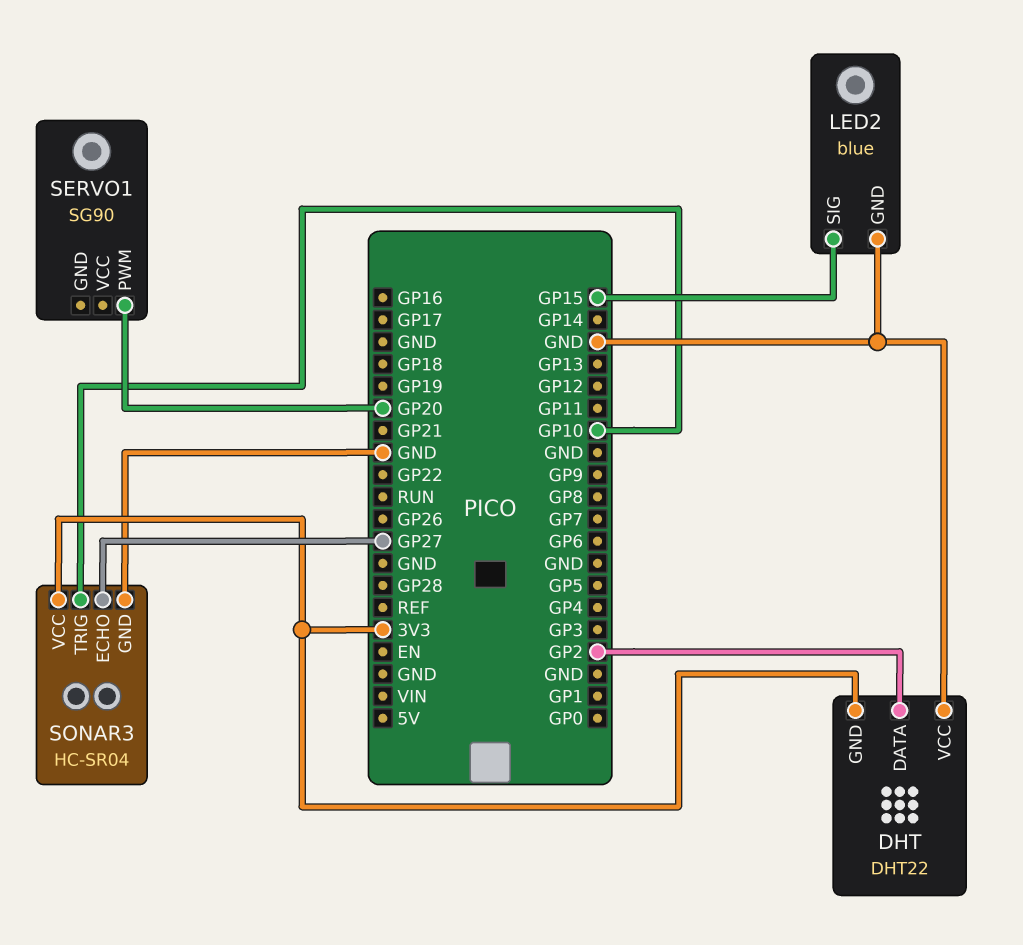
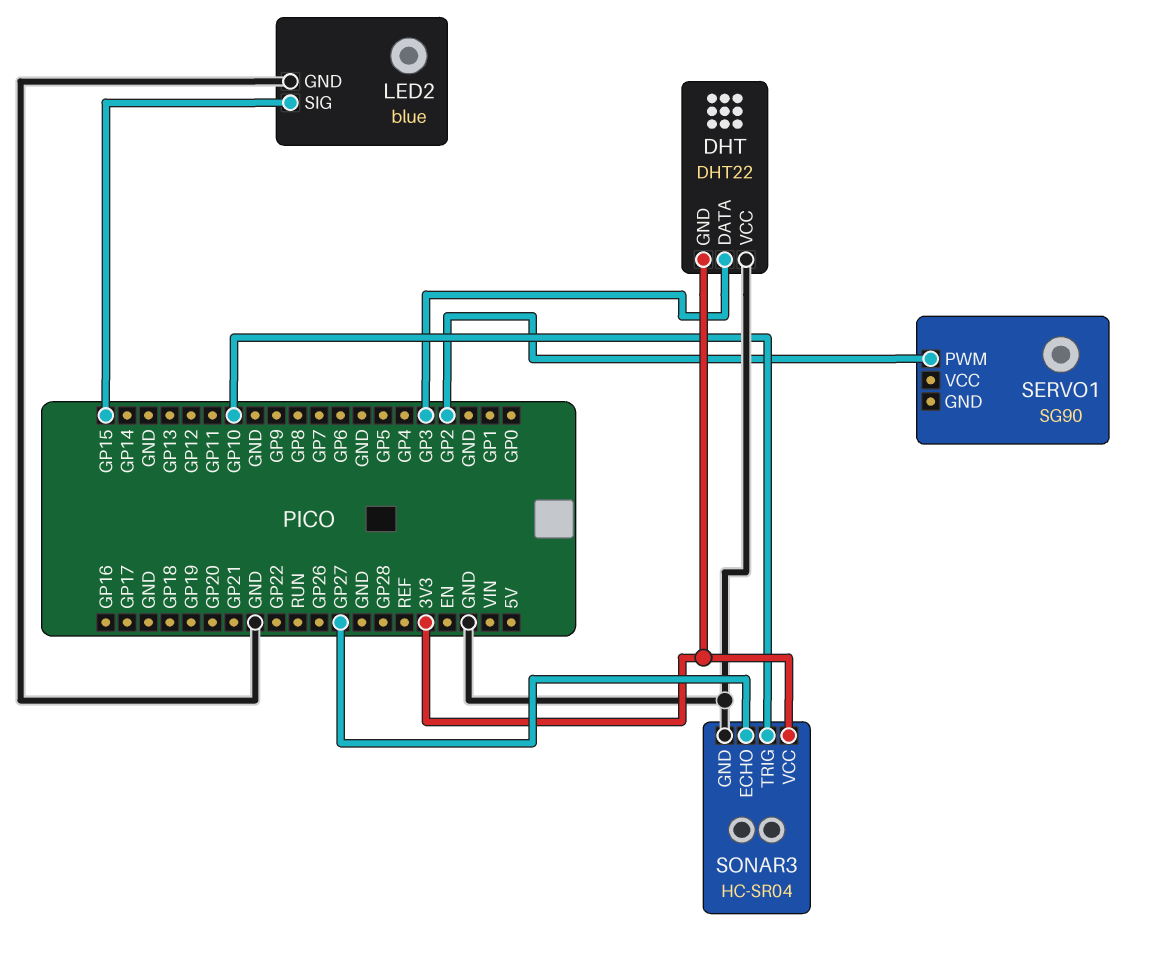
DHT pin DATA: GP2 -> GP3
SERVO1 pin PWM: GP20 -> GP2

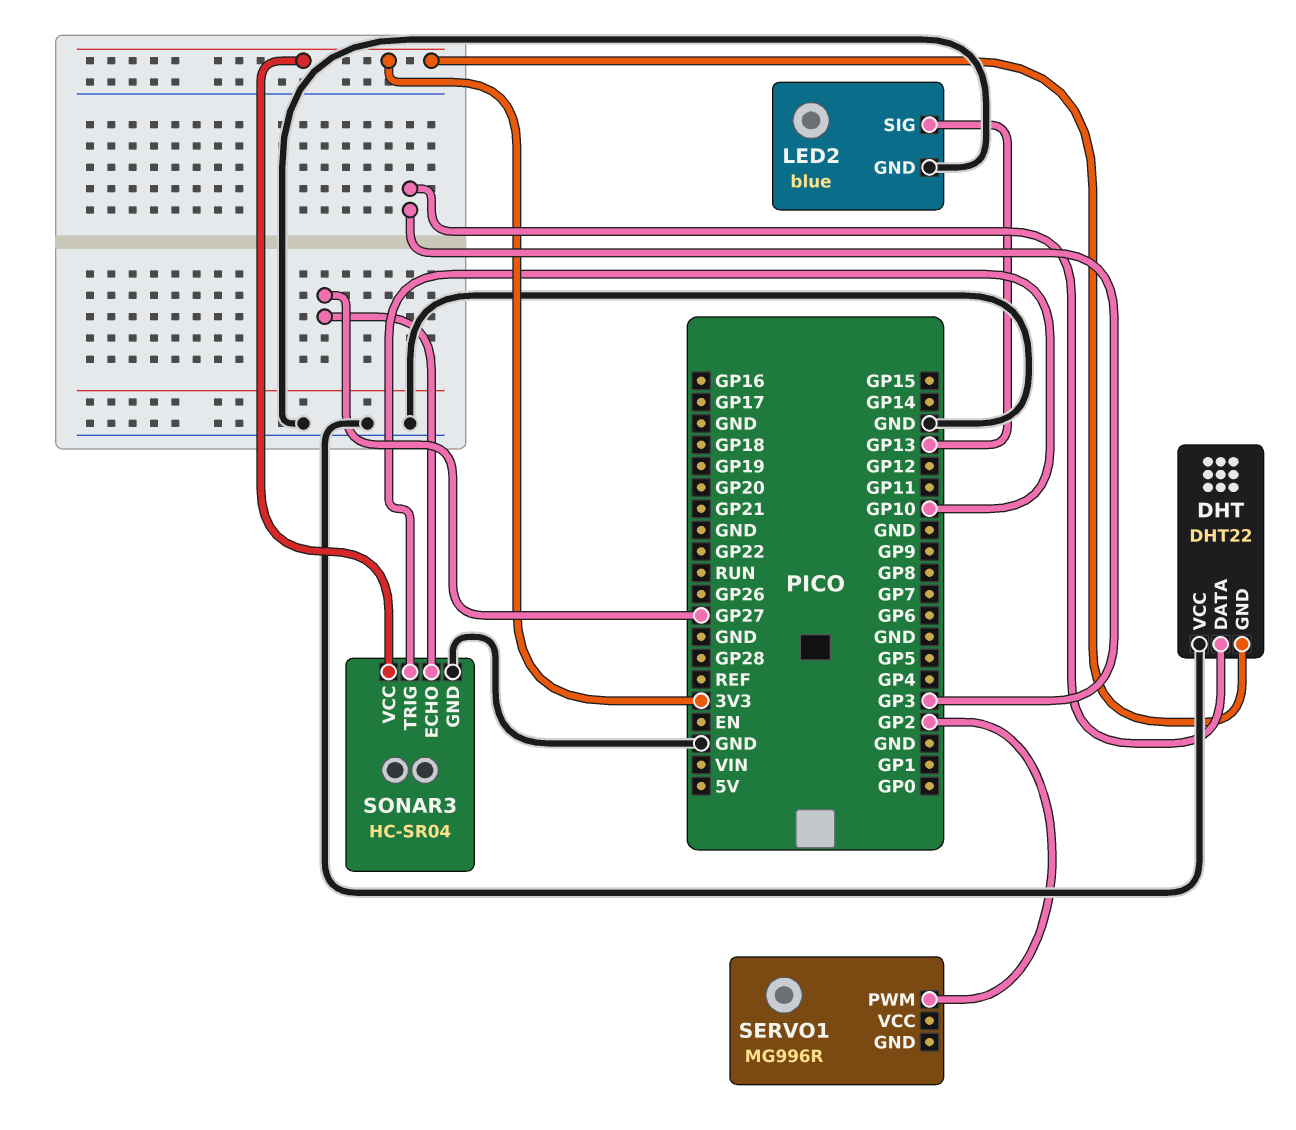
LED2 pin SIG: GP15 -> GP13
SERVO1: SG90 -> MG996R

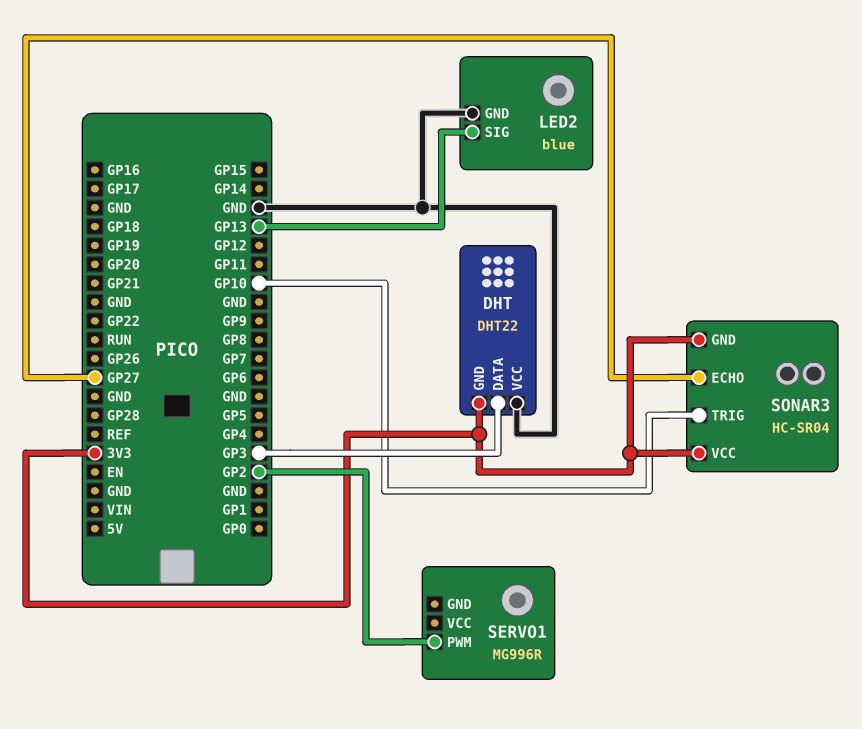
SONAR3 pin GND: GND -> 3V3

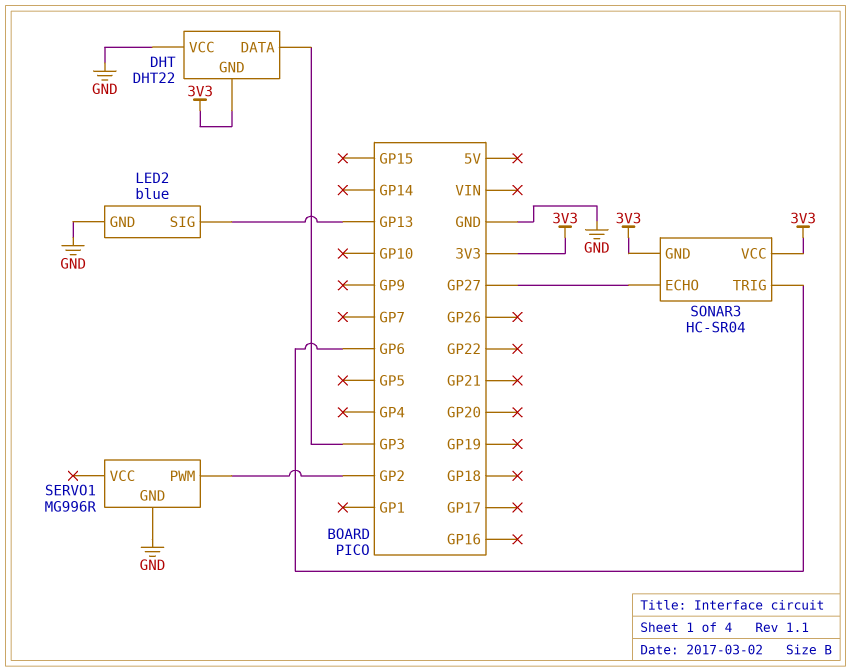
SERVO1 pin GND: none -> GND
SONAR3 pin TRIG: GP10 -> GP6

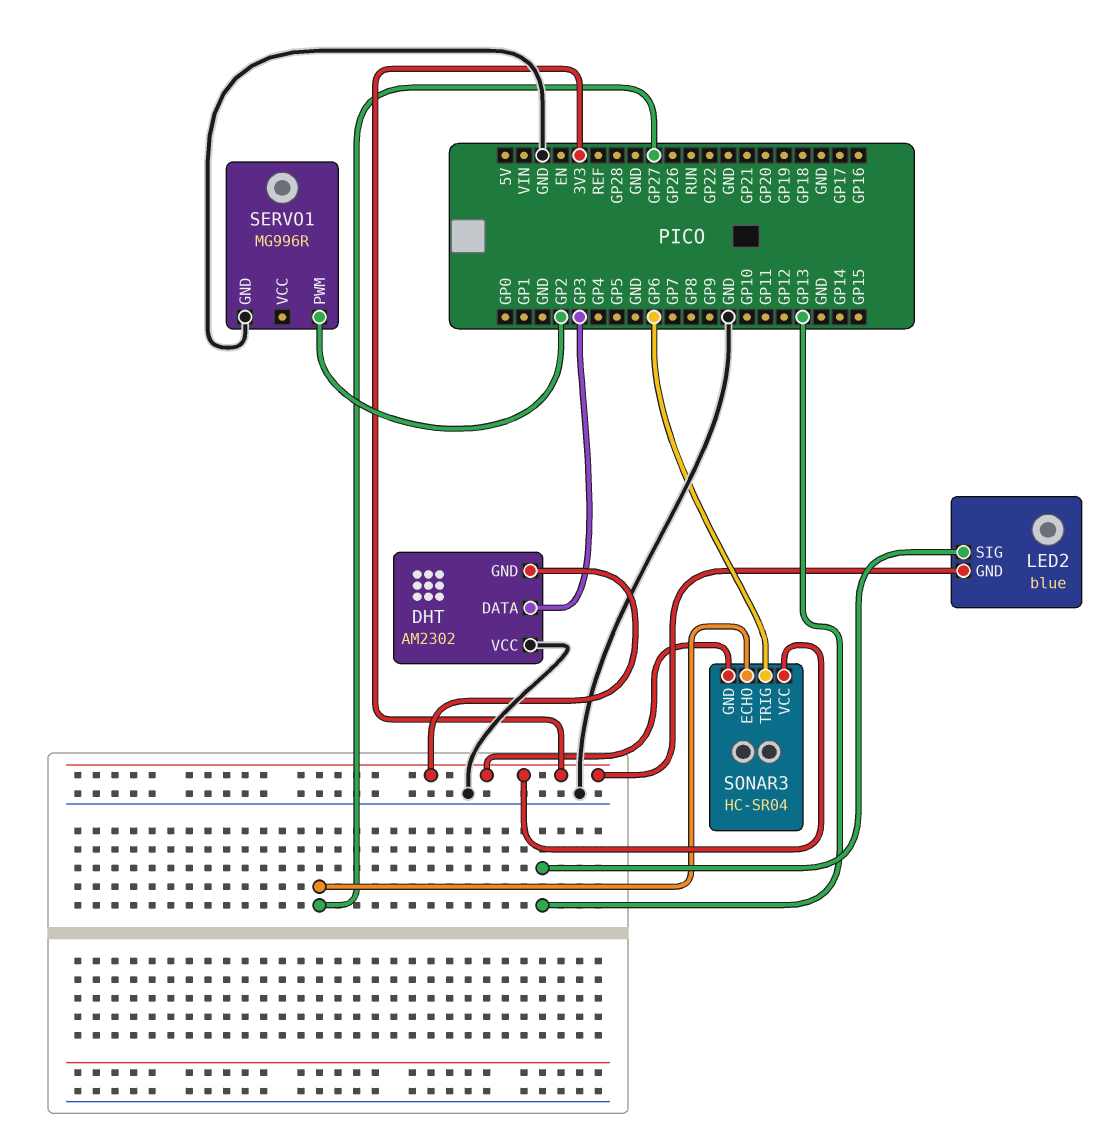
DHT: DHT22 -> AM2302
LED2 pin GND: GND -> 3V3

